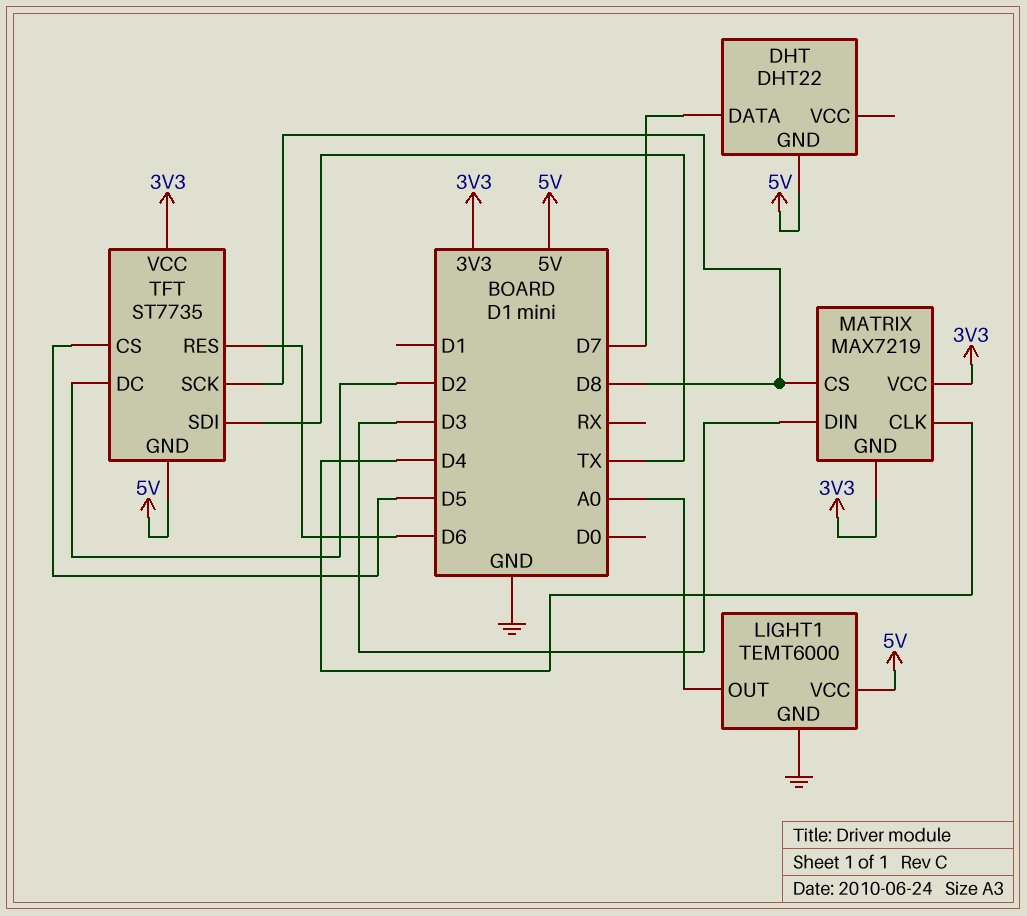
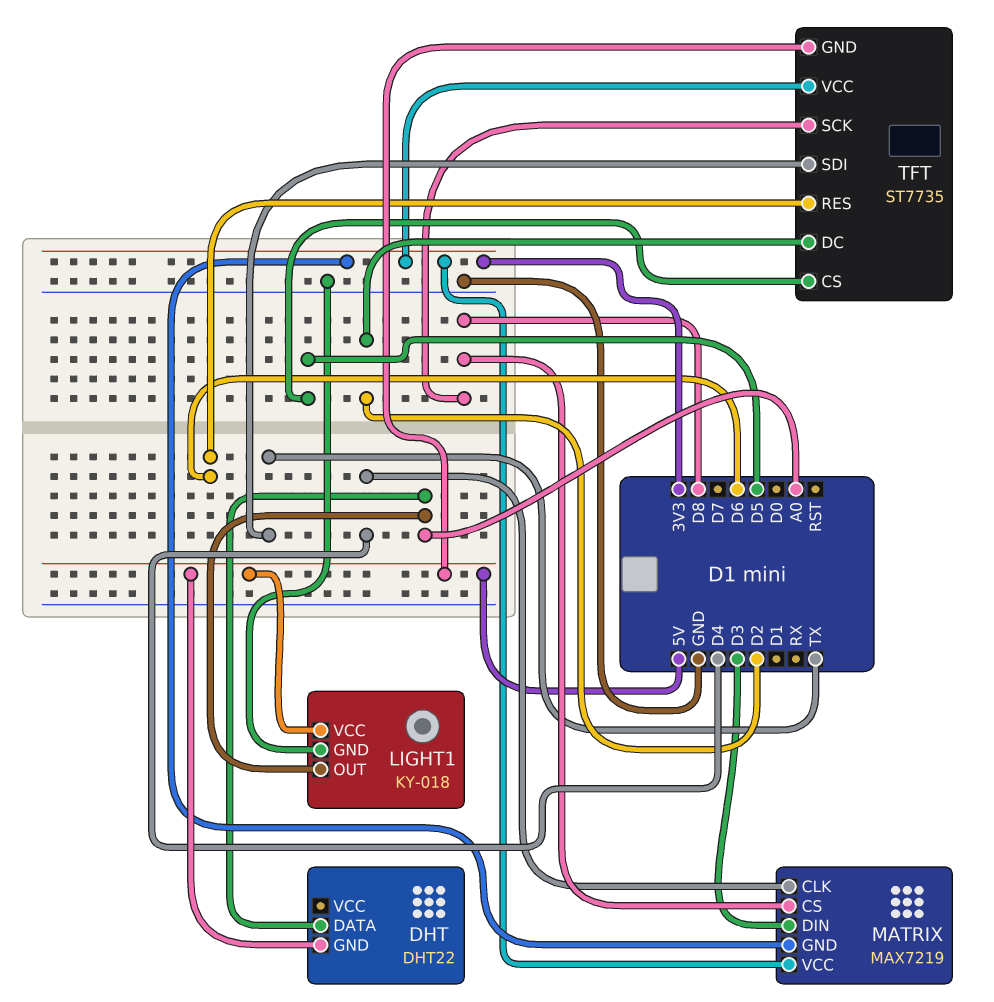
DHT pin DATA: D7 -> A0
LIGHT1: TEMT6000 -> KY-018

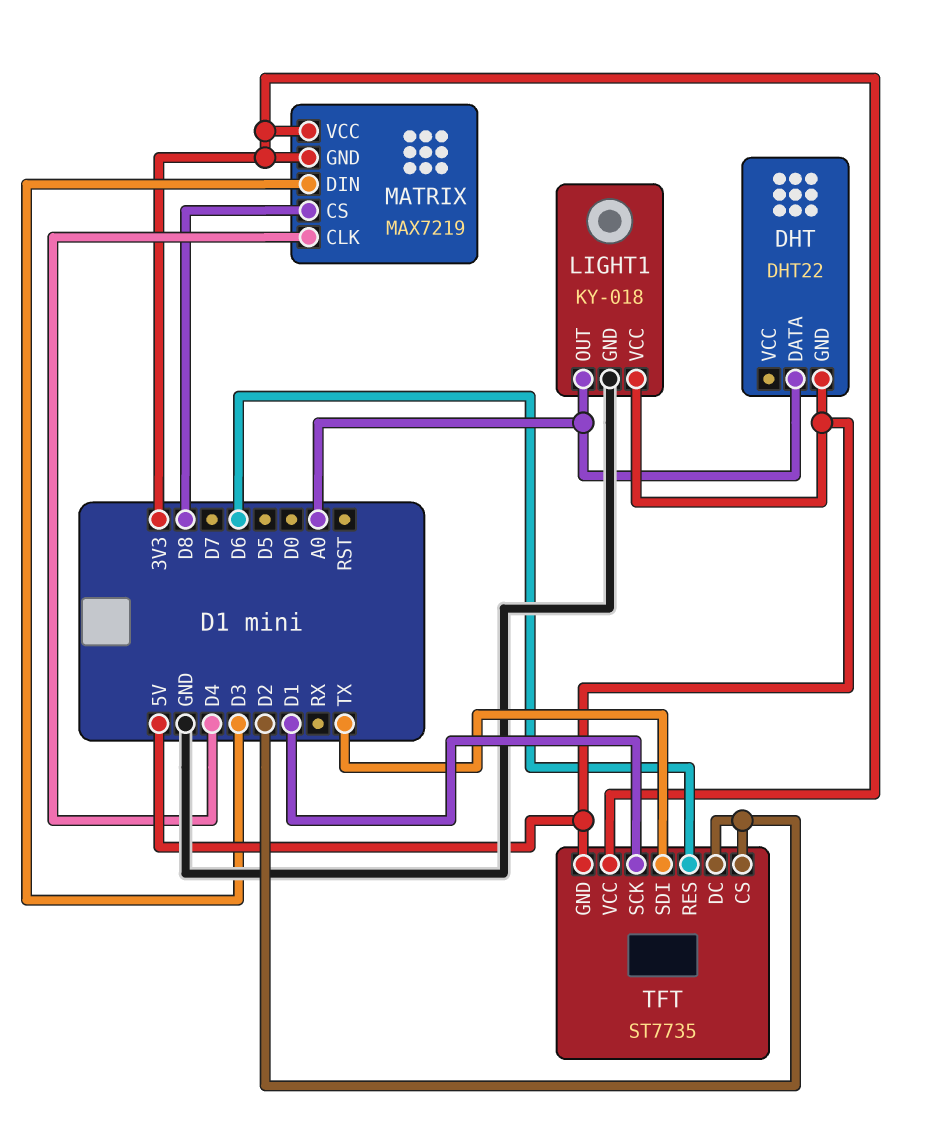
TFT pin CS: D5 -> D2
TFT pin SCK: D8 -> D1

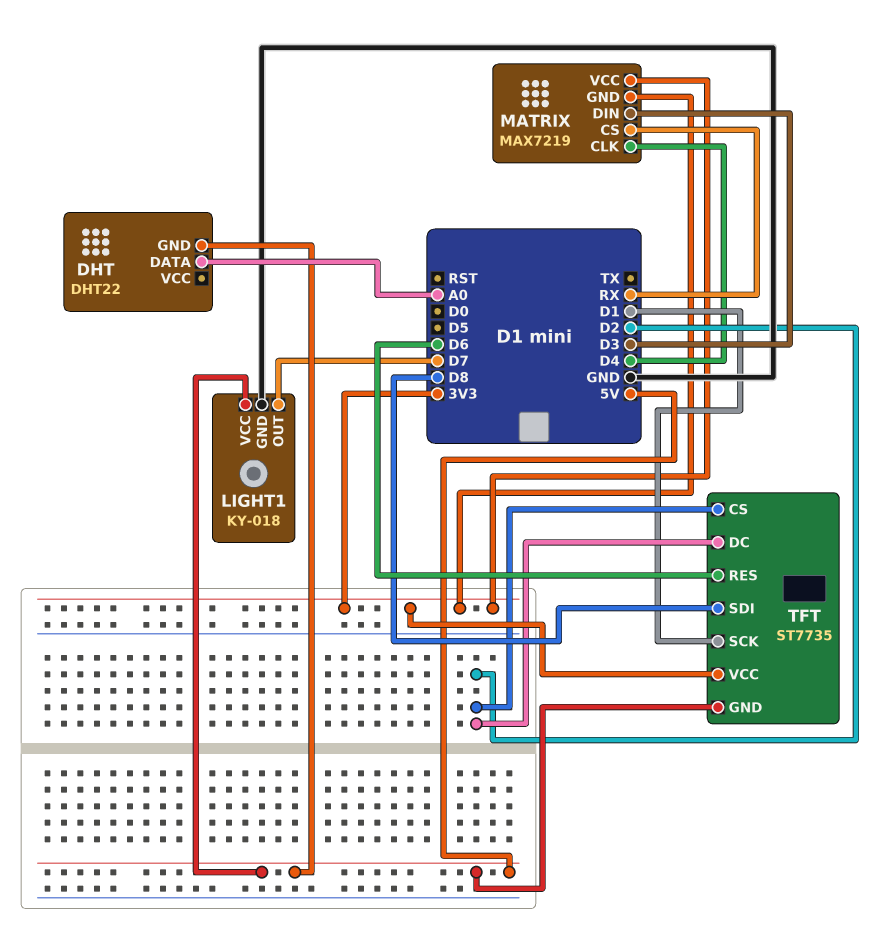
LIGHT1 pin OUT: A0 -> D7
MATRIX pin CS: D8 -> RX
TFT pin SDI: TX -> D8

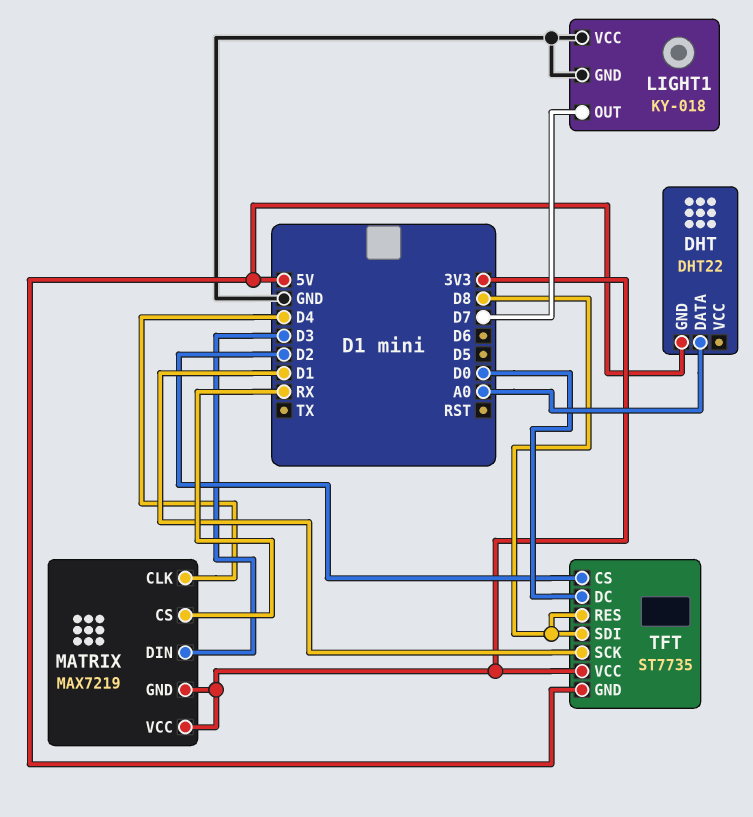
LIGHT1 pin VCC: 5V -> GND
TFT pin DC: D2 -> D0
TFT pin RES: D6 -> D8

